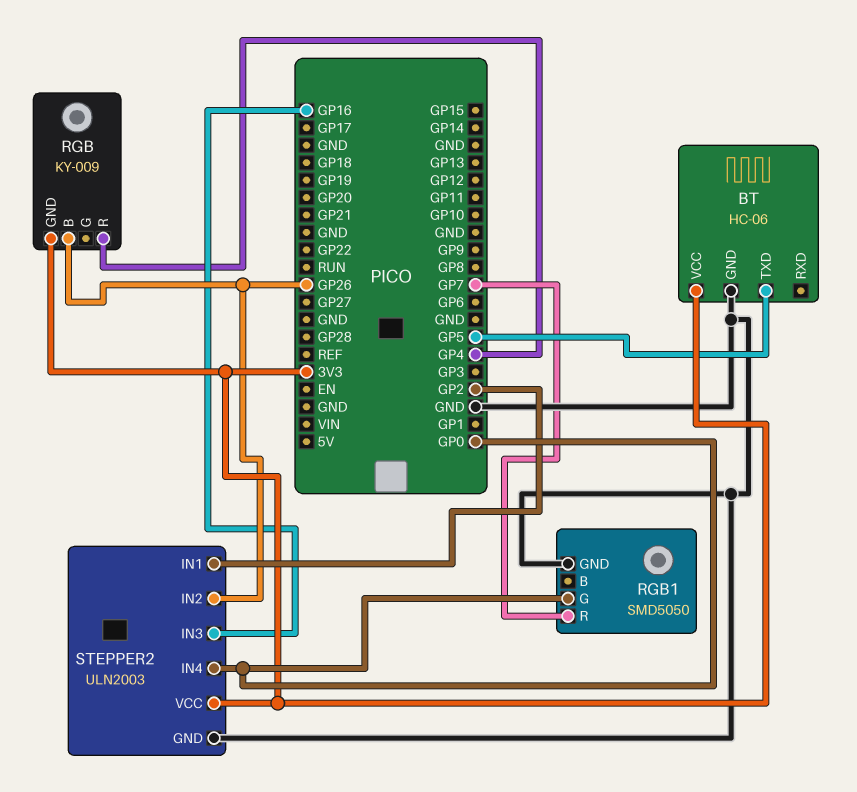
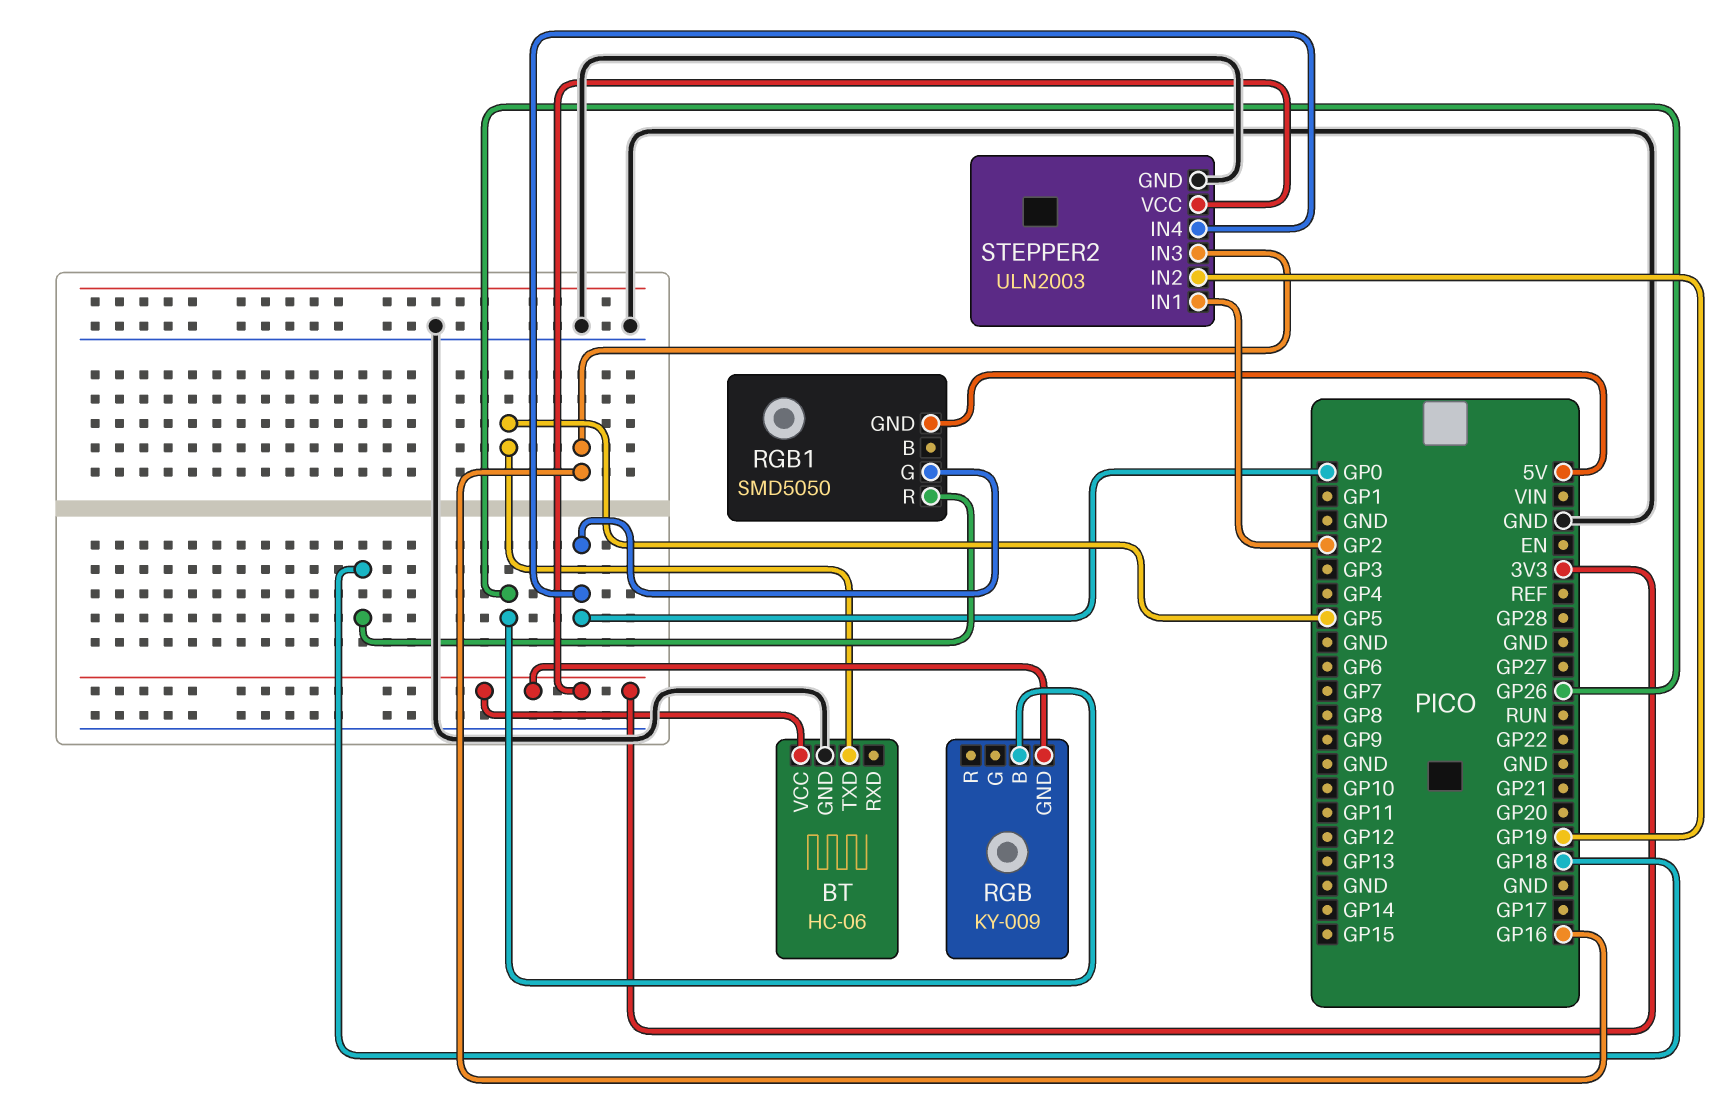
RGB pin R: GP4 -> none
RGB1 pin GND: GND -> 5V
RGB1 pin R: GP7 -> GP18
STEPPER2 pin IN2: GP26 -> GP19

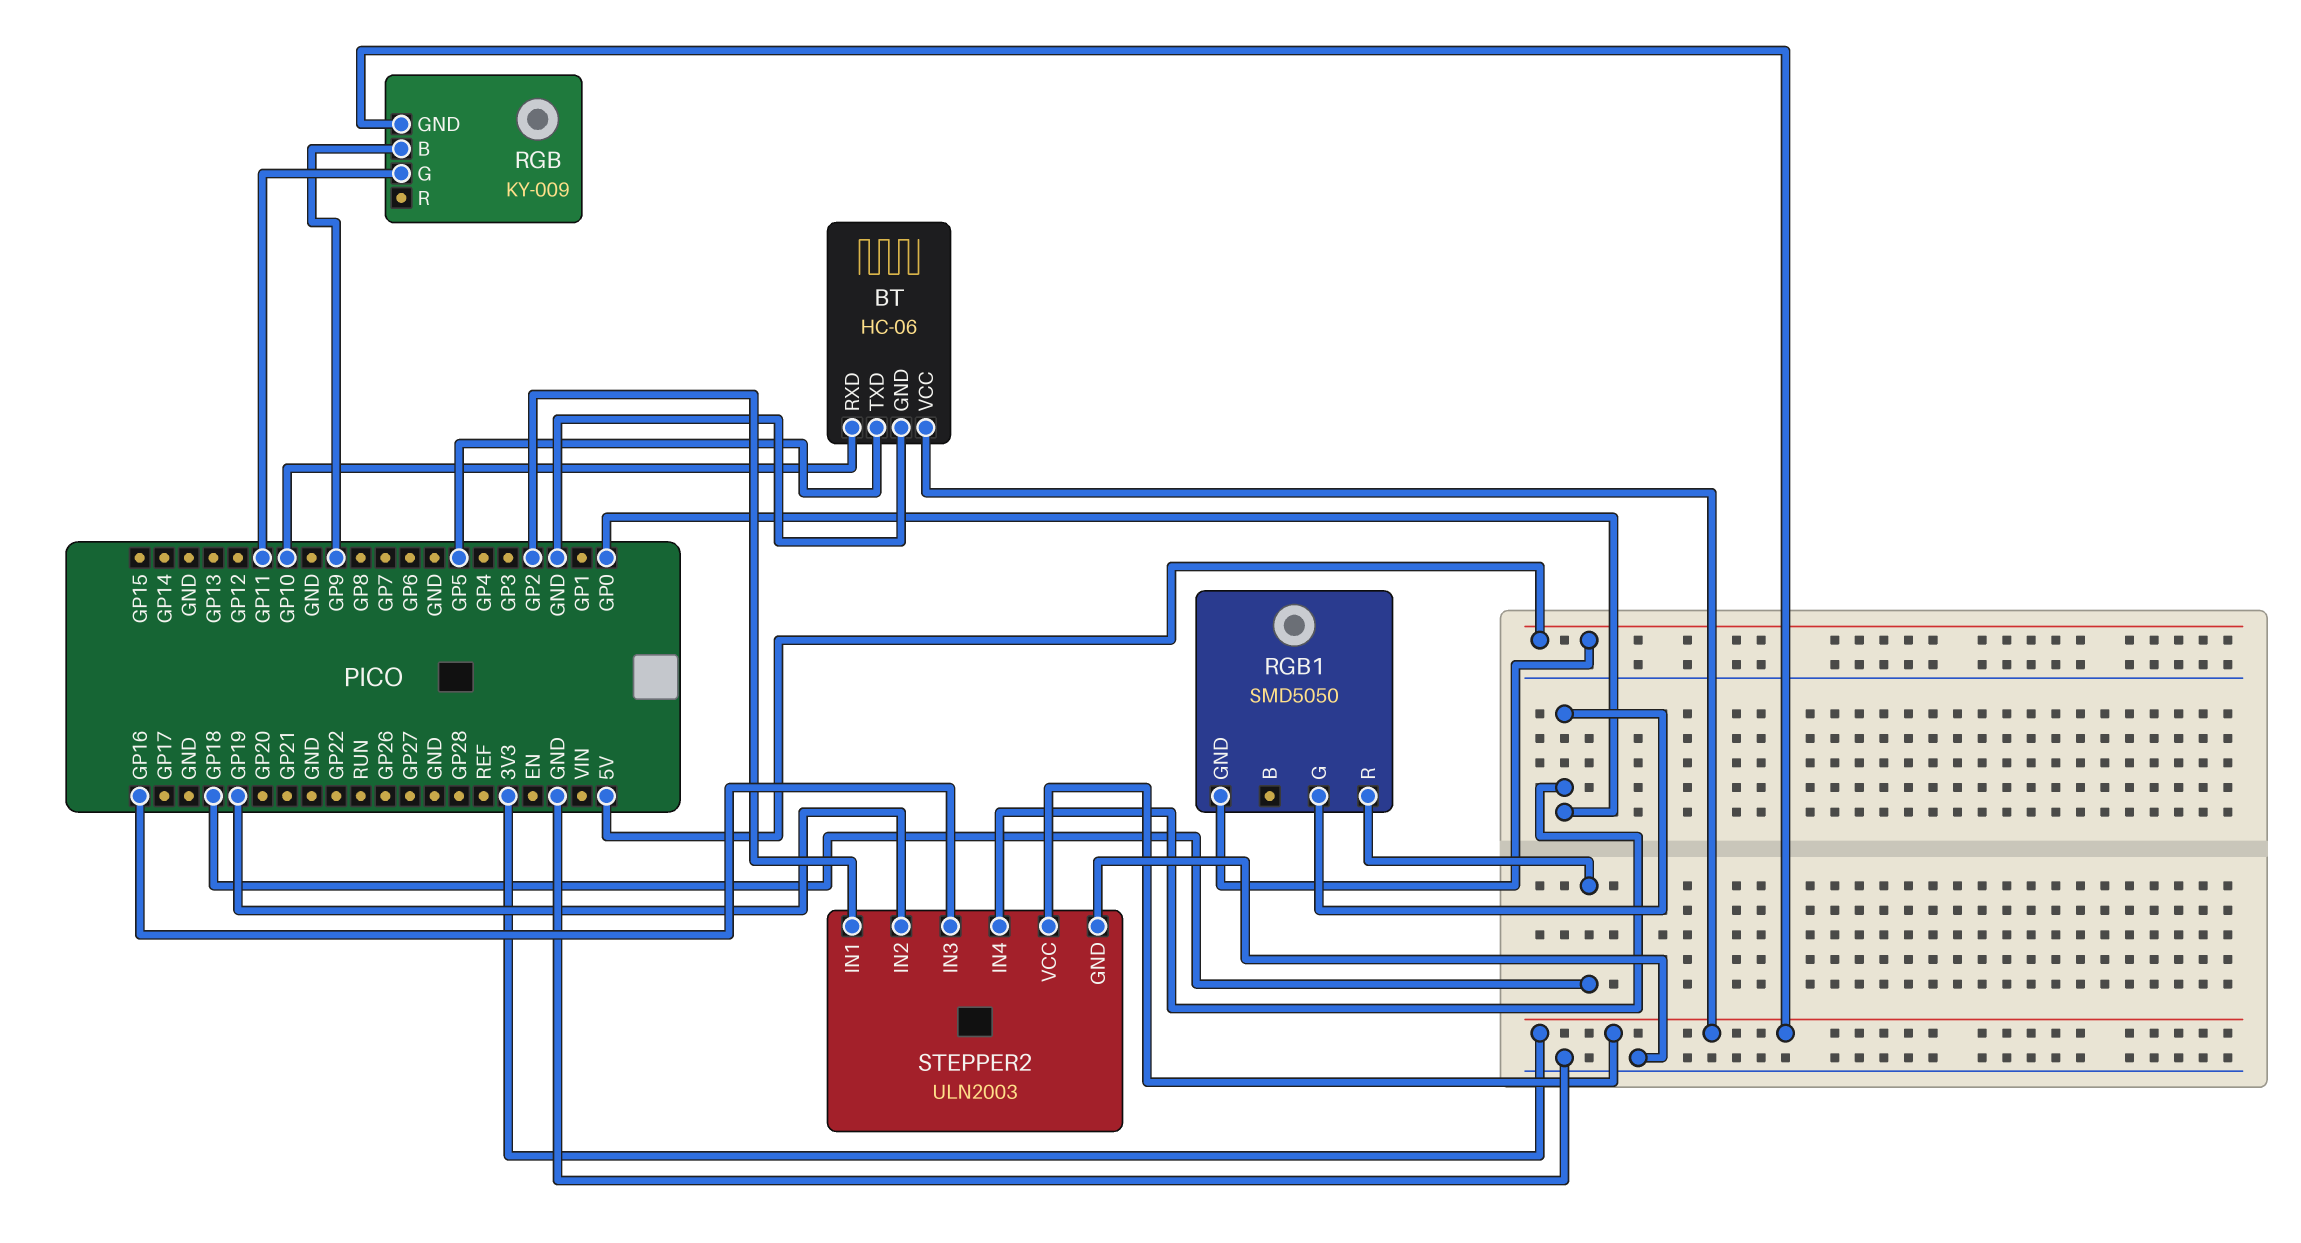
BT pin RXD: none -> GP10
RGB pin B: GP26 -> GP9
RGB pin G: none -> GP11

